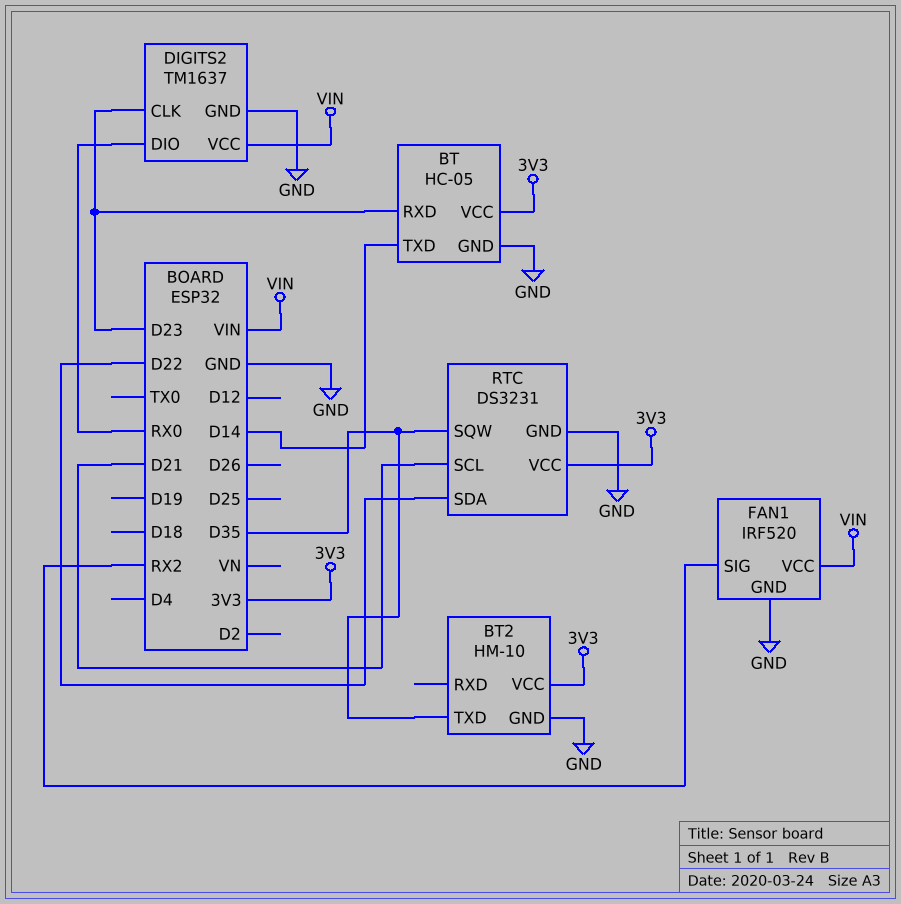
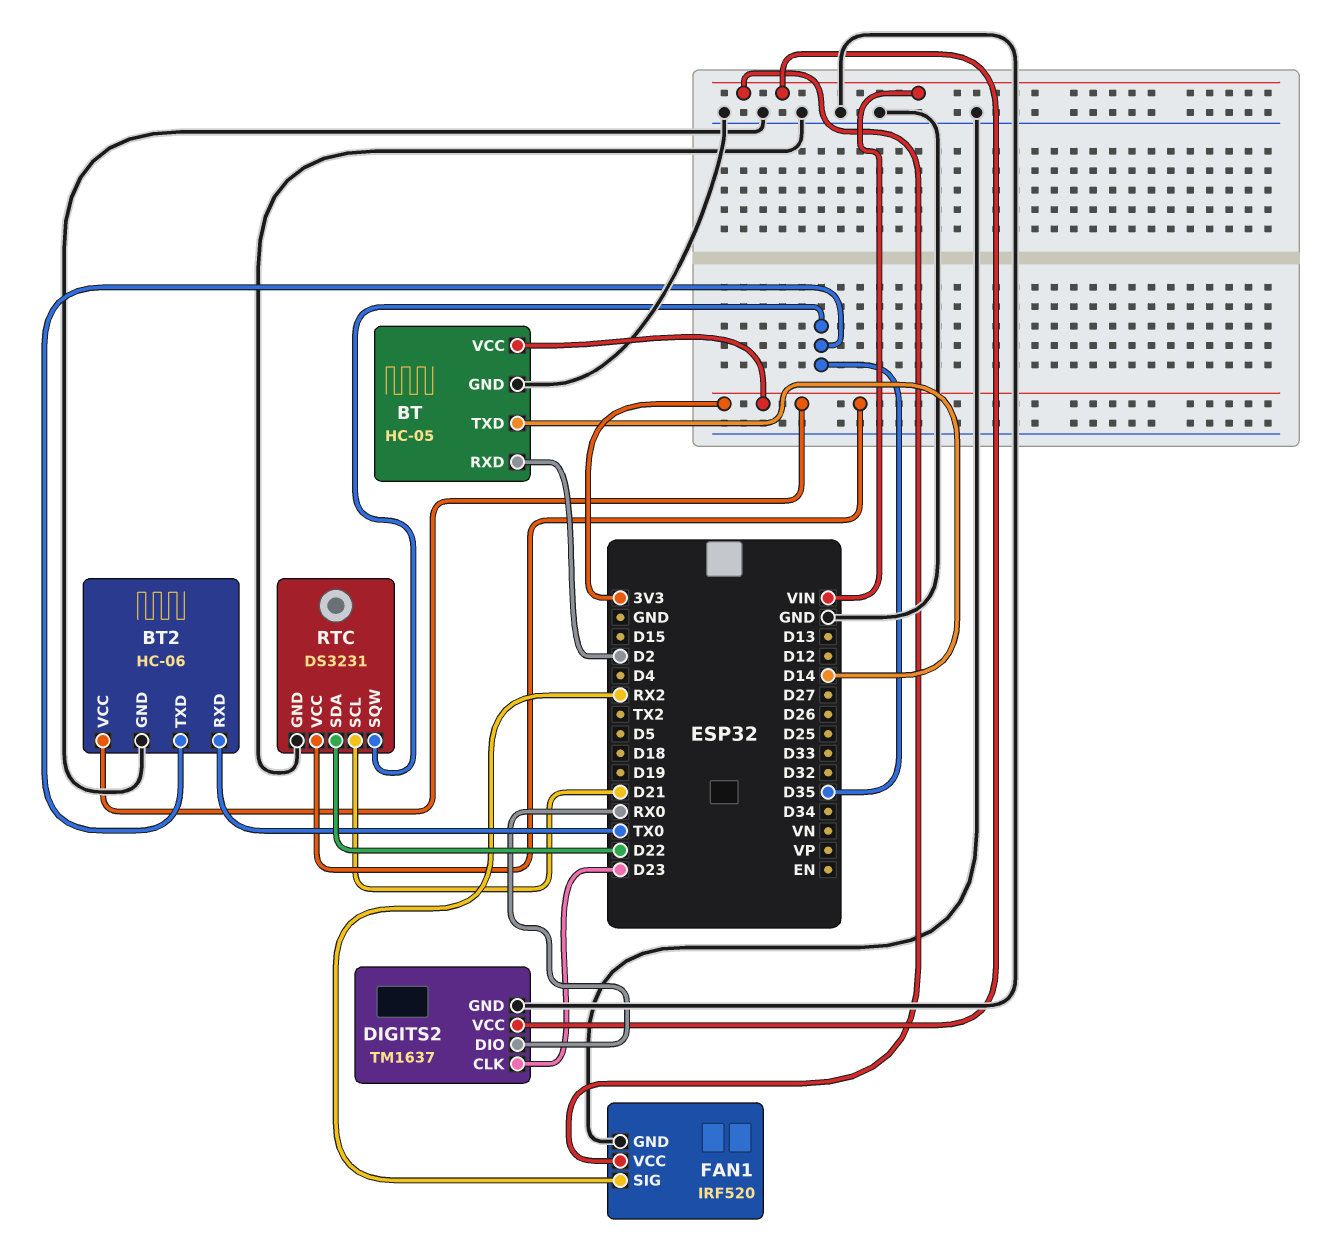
BT pin RXD: D23 -> D2
BT2: HM-10 -> HC-06
BT2 pin RXD: none -> TX0

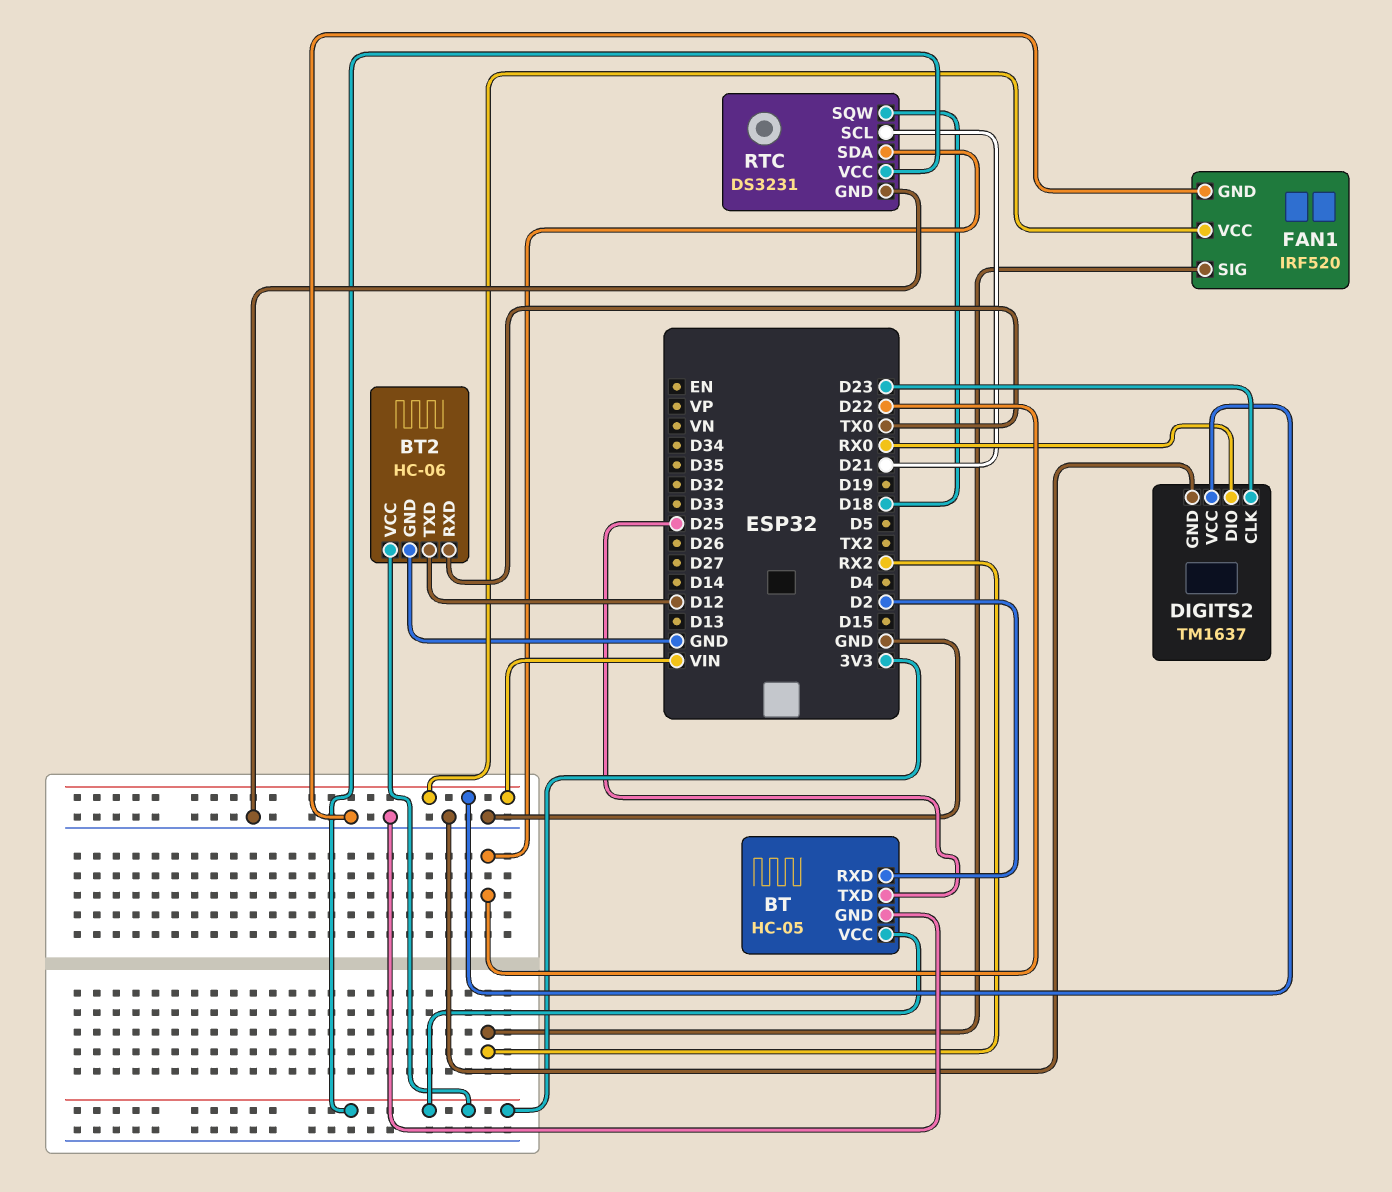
BT pin TXD: D14 -> D25
BT2 pin TXD: D35 -> D12
RTC pin SQW: D35 -> D18

